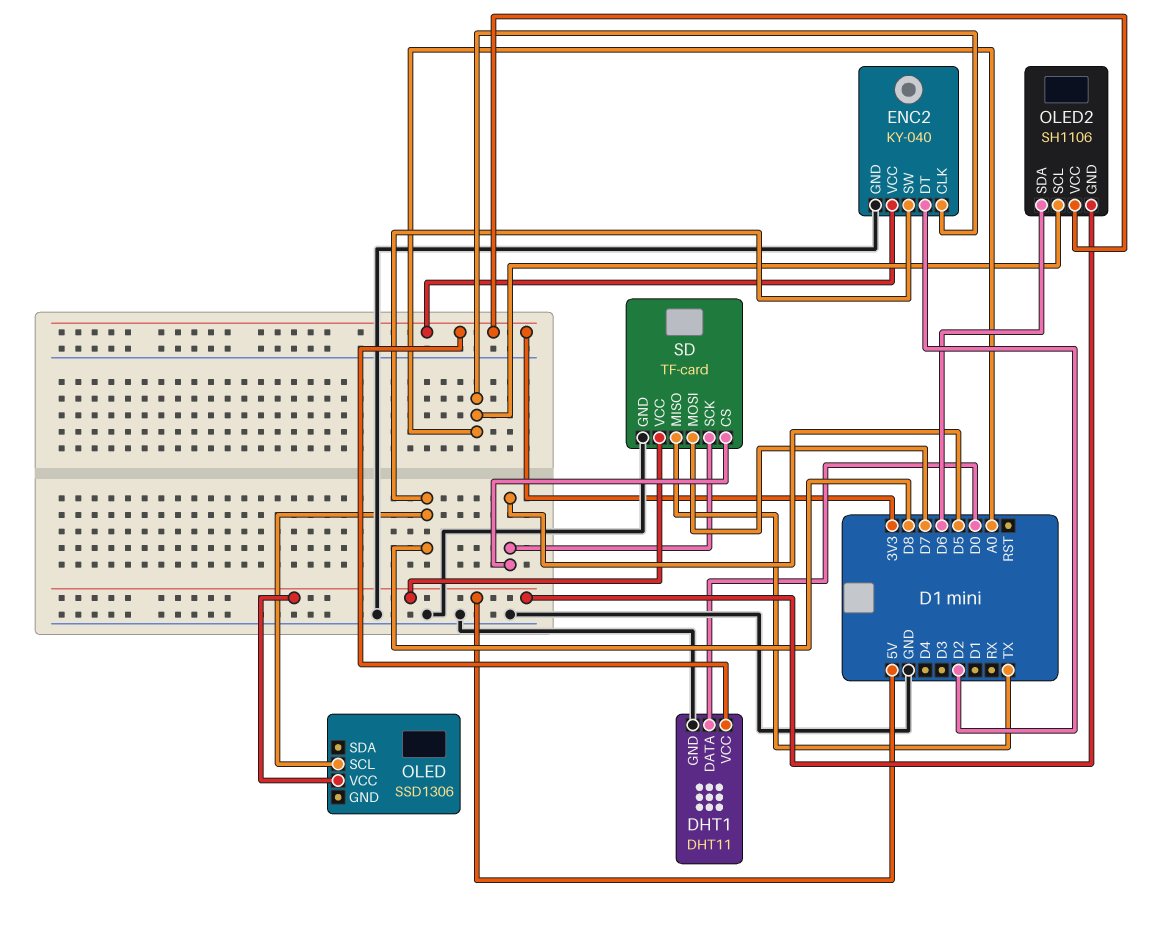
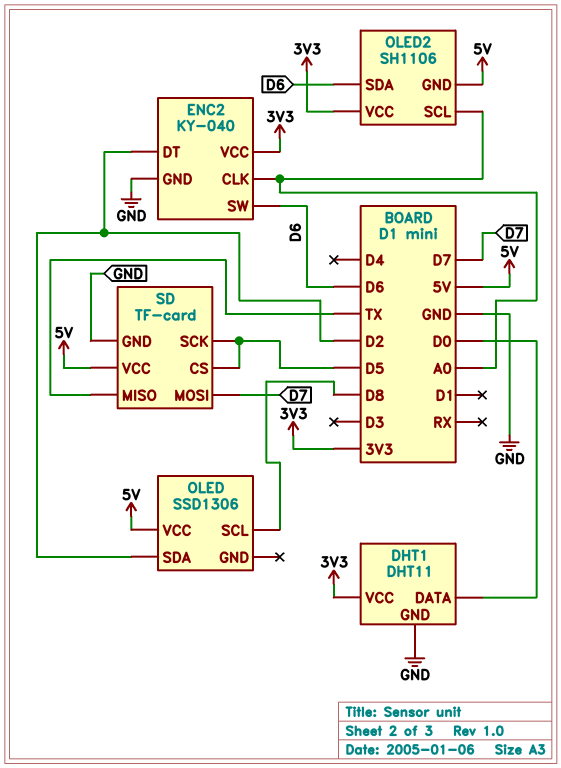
ENC2 pin SW: D8 -> D6
OLED pin SDA: none -> D2

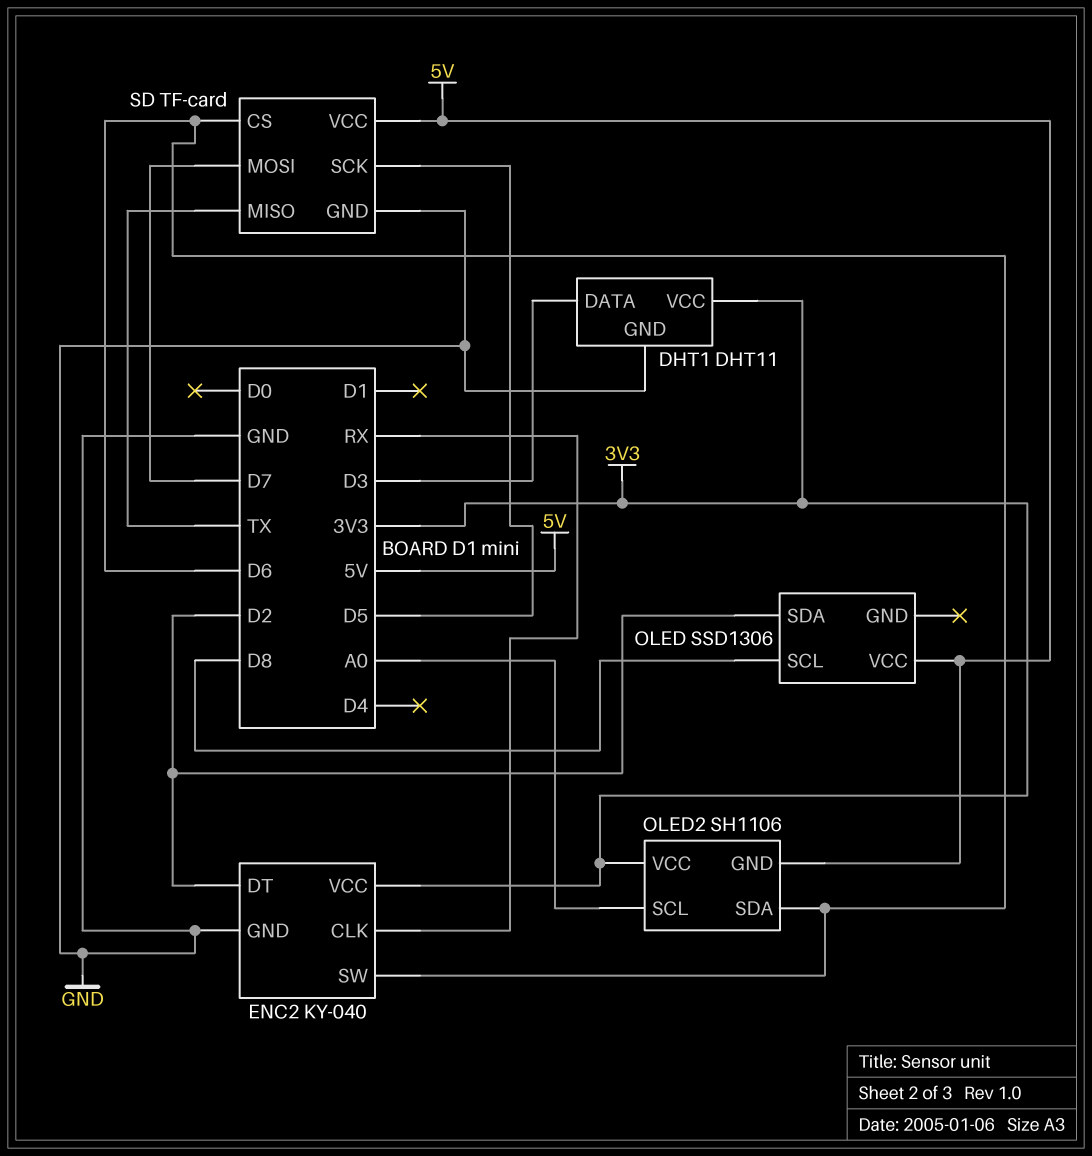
DHT1 pin DATA: D0 -> D3
ENC2 pin CLK: A0 -> RX
SD pin CS: D5 -> D6

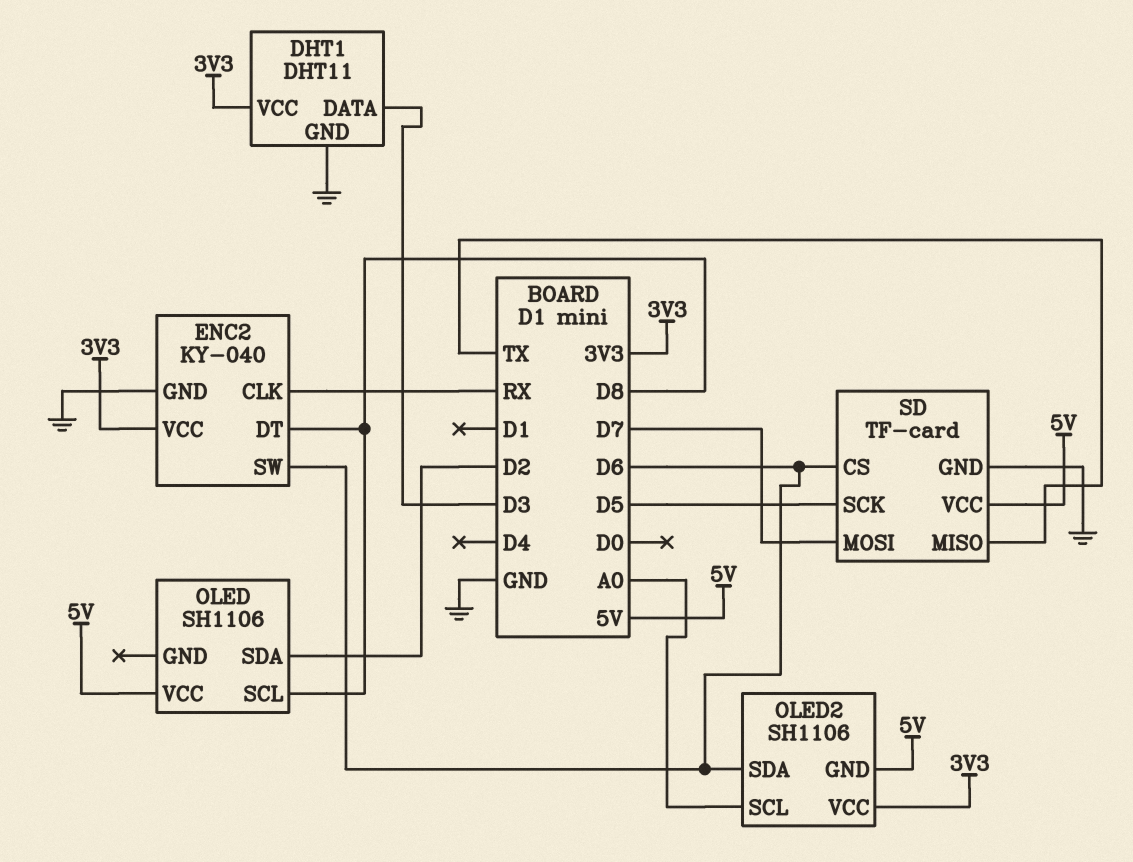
ENC2 pin DT: D2 -> D8
OLED: SSD1306 -> SH1106

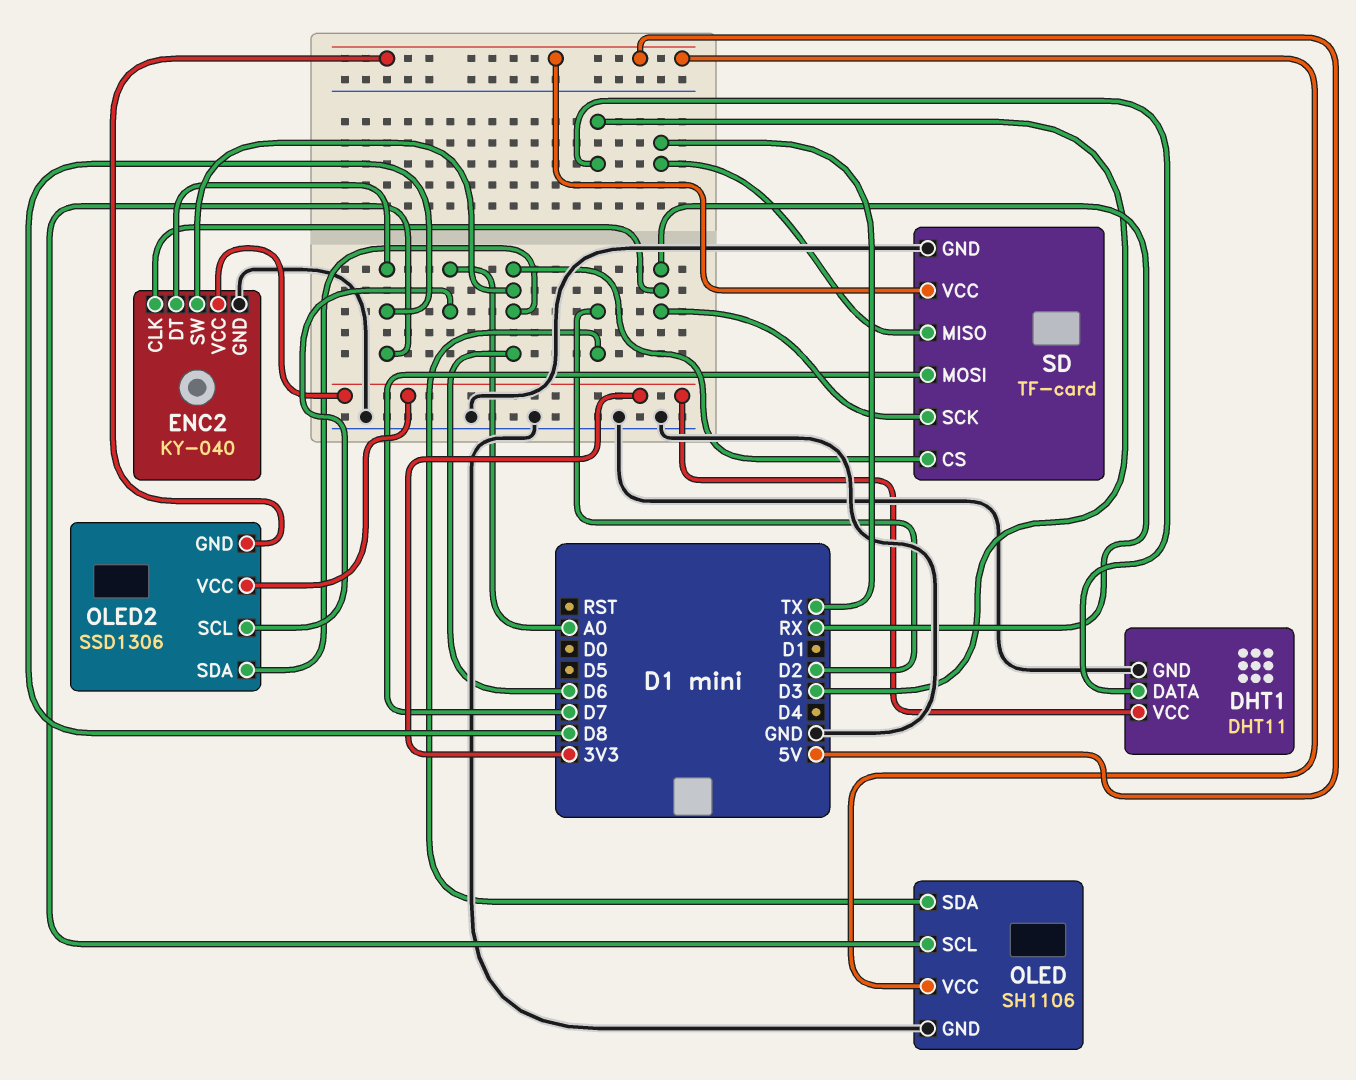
OLED pin GND: none -> GND
OLED2: SH1106 -> SSD1306
SD pin SCK: D5 -> RX

